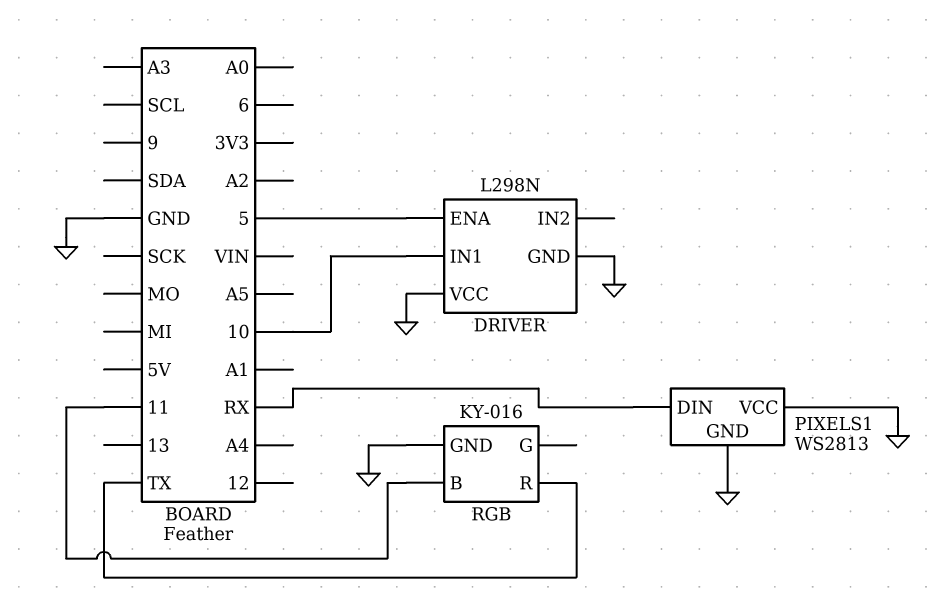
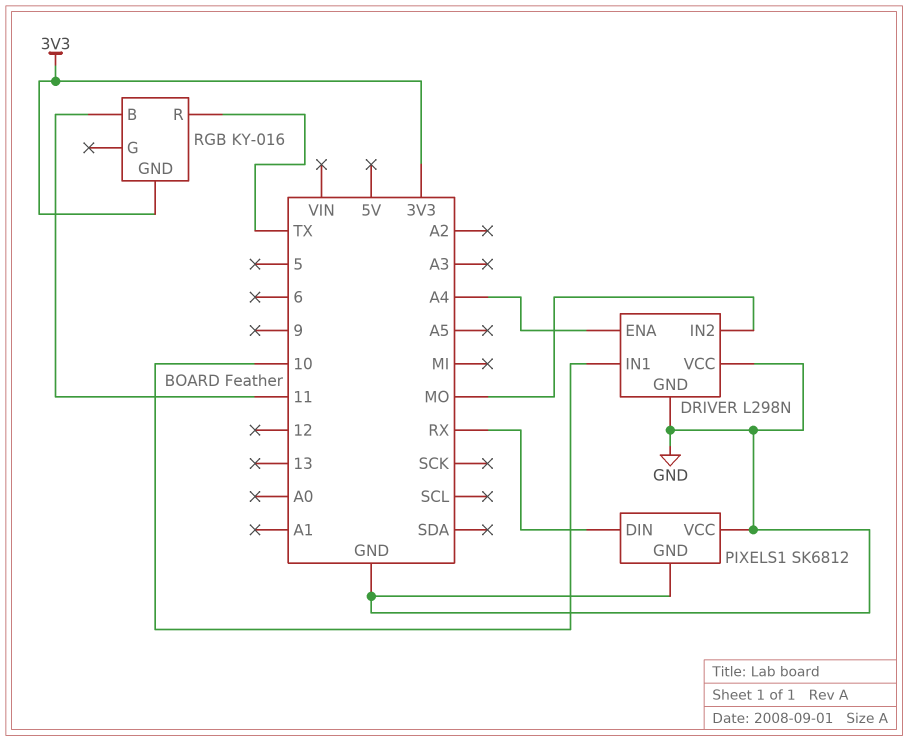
DRIVER pin ENA: 5 -> A4
DRIVER pin IN2: none -> MO
PIXELS1: WS2813 -> SK6812
RGB pin GND: GND -> 3V3

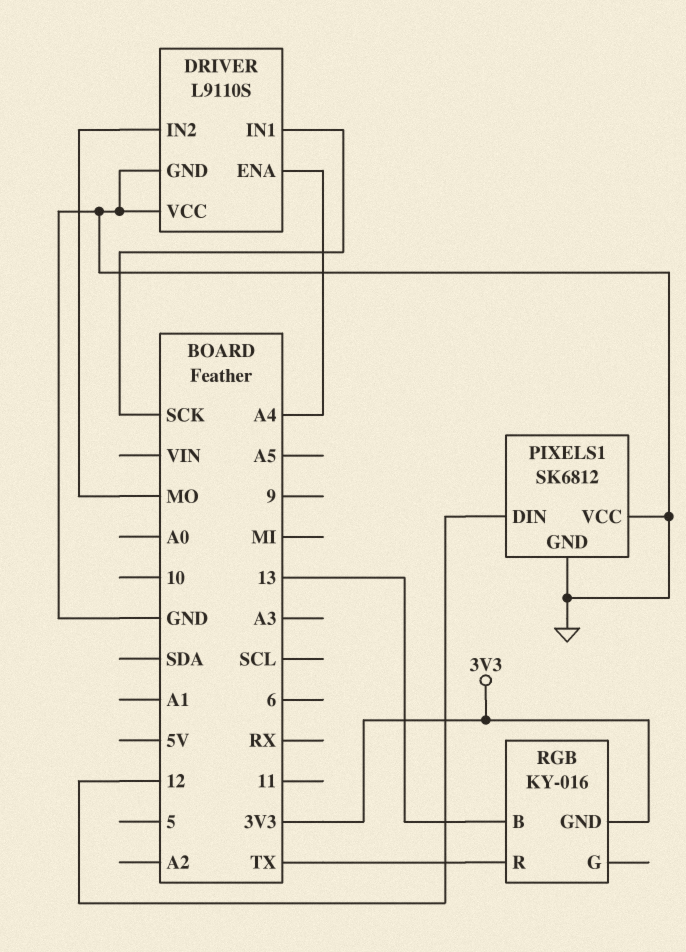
DRIVER: L298N -> L9110S
DRIVER pin IN1: 10 -> SCK
PIXELS1 pin DIN: RX -> 12
RGB pin B: 11 -> 13

